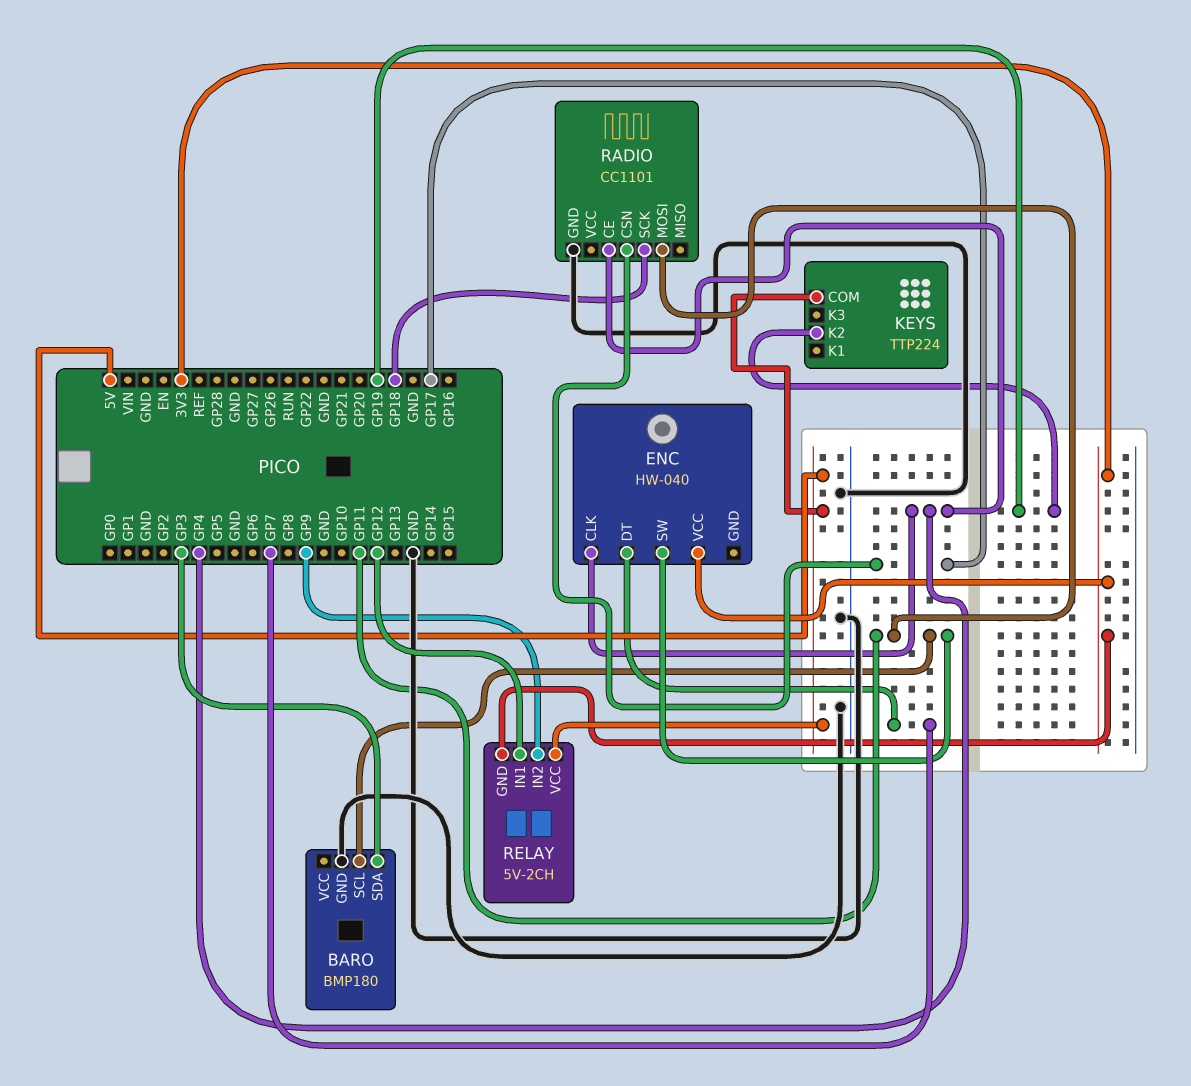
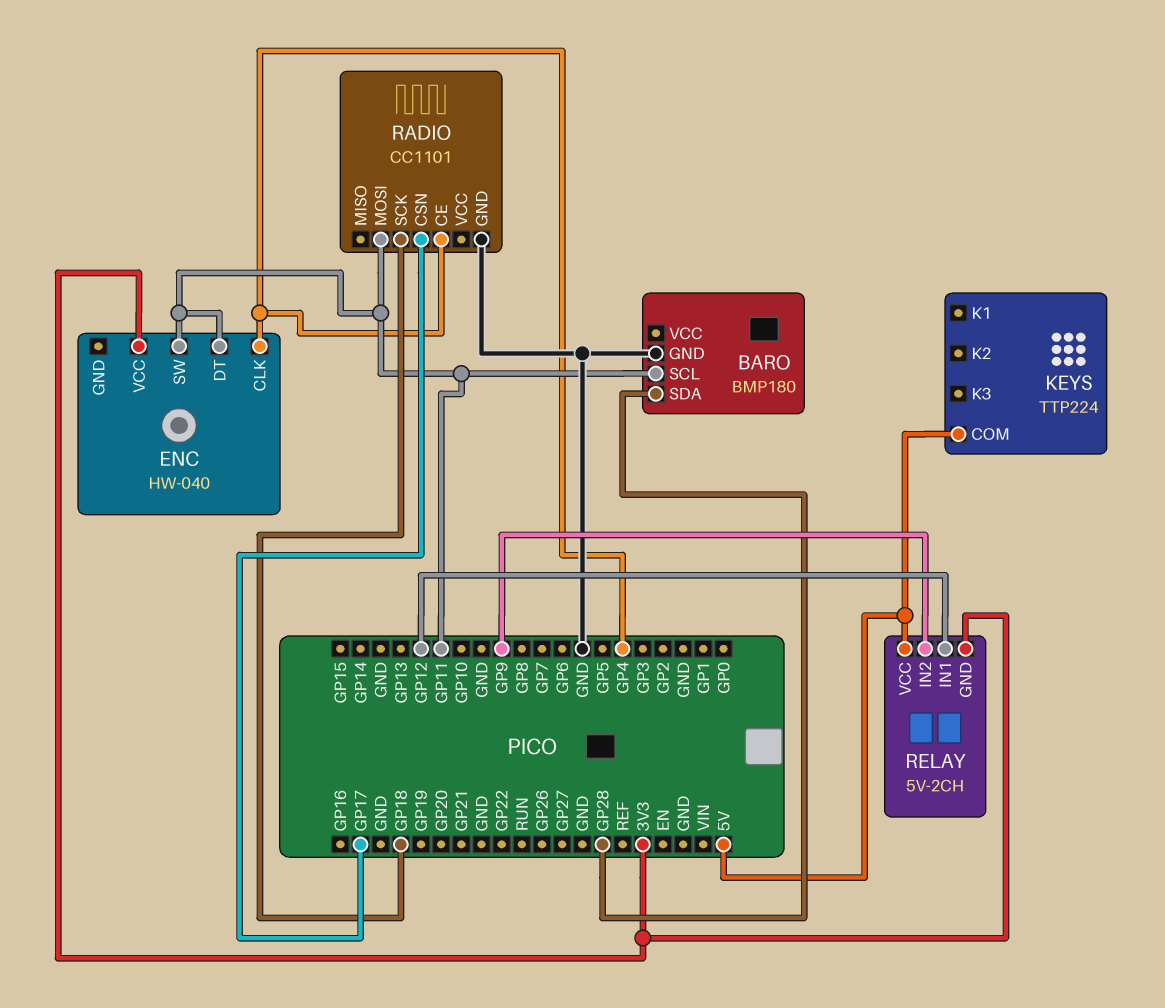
BARO pin SDA: GP3 -> GP28
ENC pin DT: GP7 -> GP11
KEYS pin K2: GP19 -> none

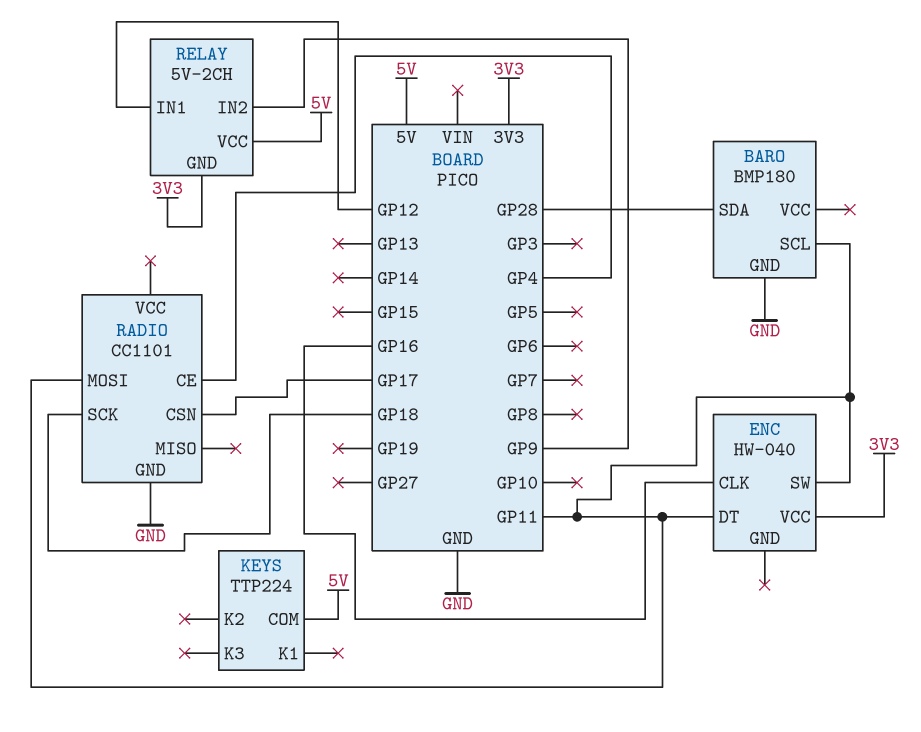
ENC pin CLK: GP4 -> GP16

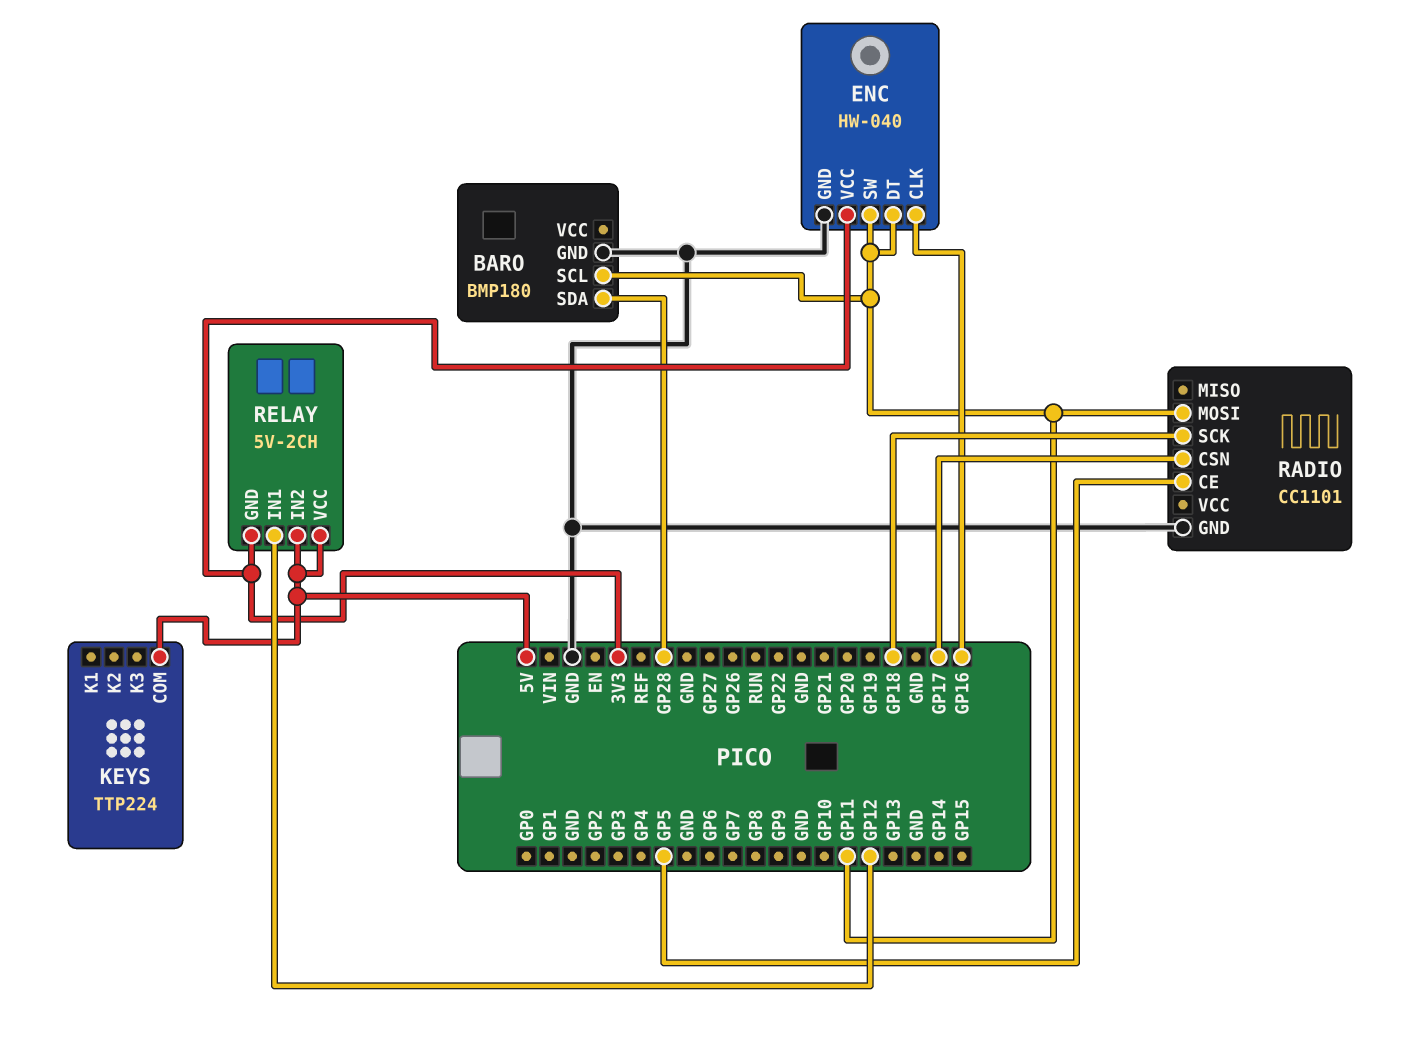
ENC pin GND: none -> GND
RADIO pin CE: GP4 -> GP5
RELAY pin IN2: GP9 -> 5V

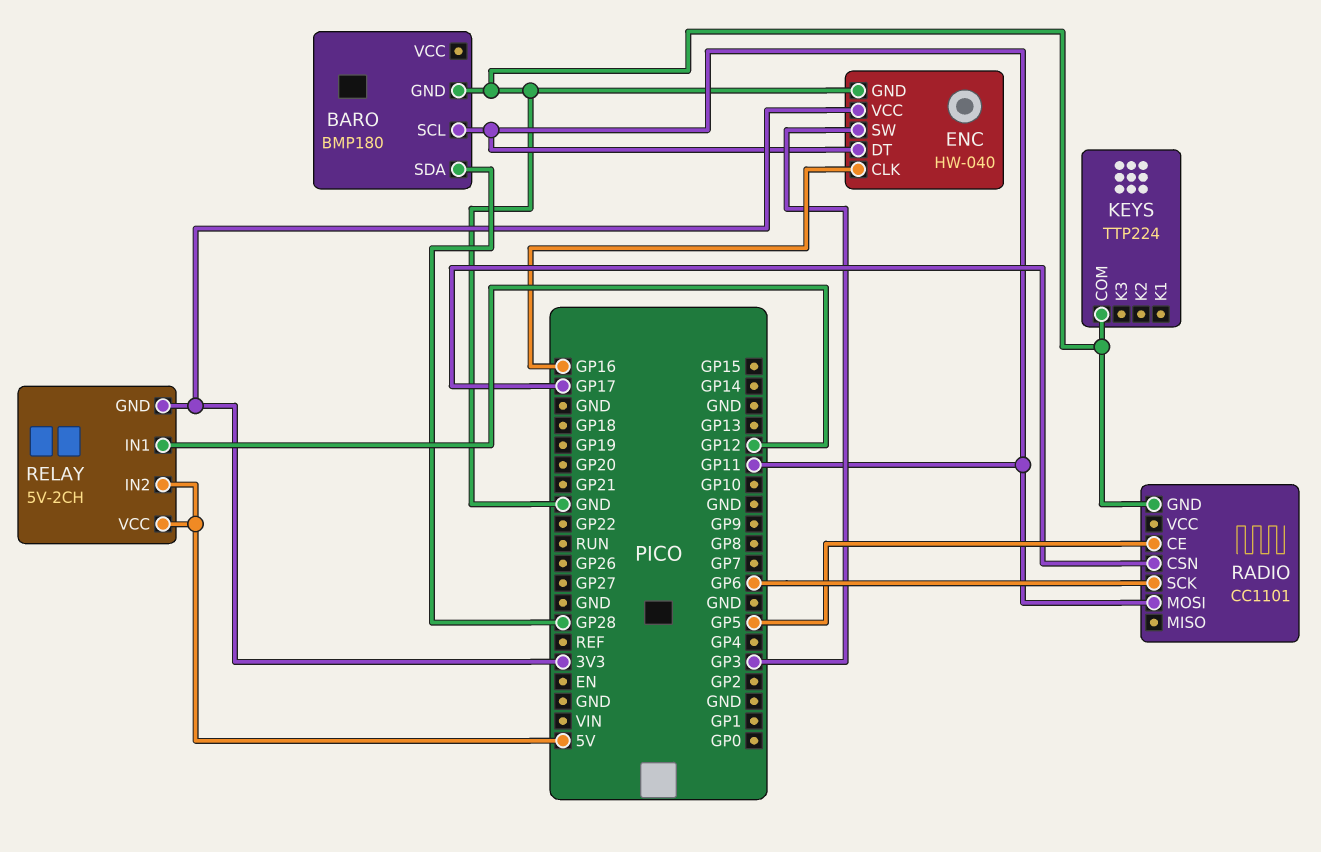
ENC pin SW: GP11 -> GP3
KEYS pin COM: 5V -> GND
RADIO pin SCK: GP18 -> GP6

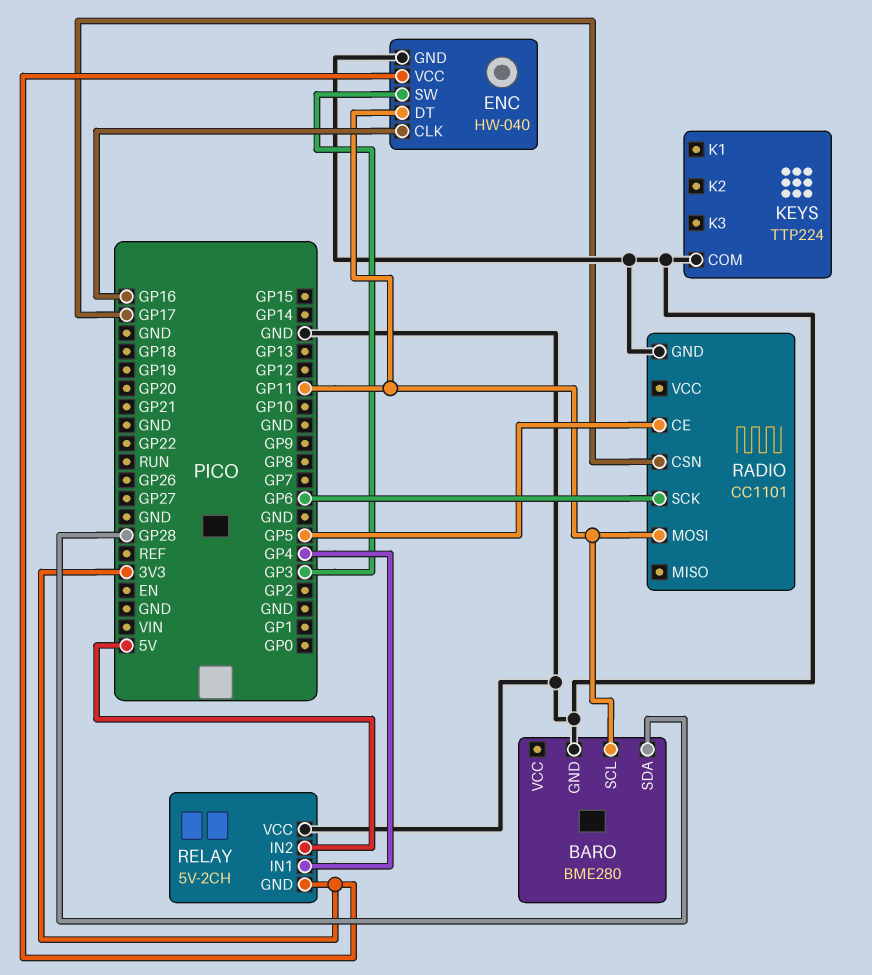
BARO: BMP180 -> BME280
RELAY pin IN1: GP12 -> GP4
RELAY pin VCC: 5V -> GND

